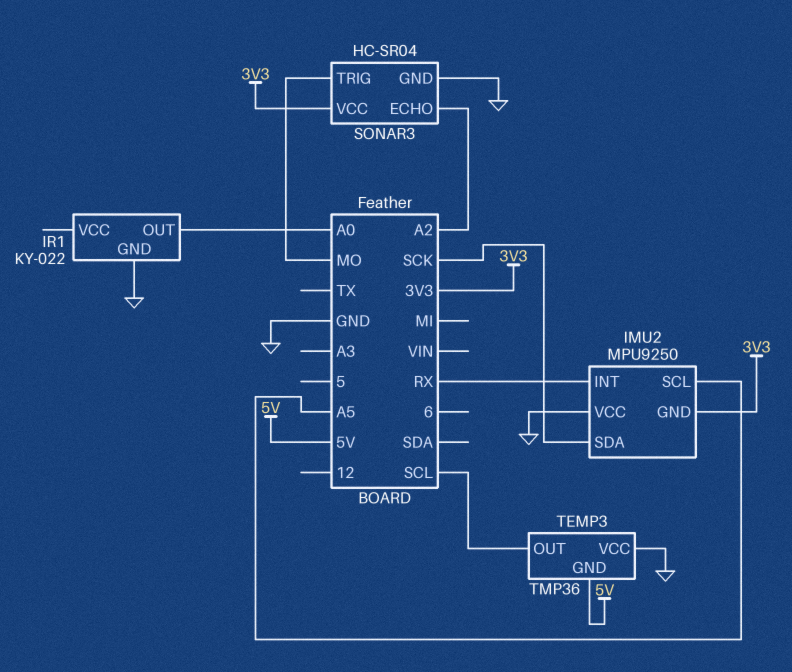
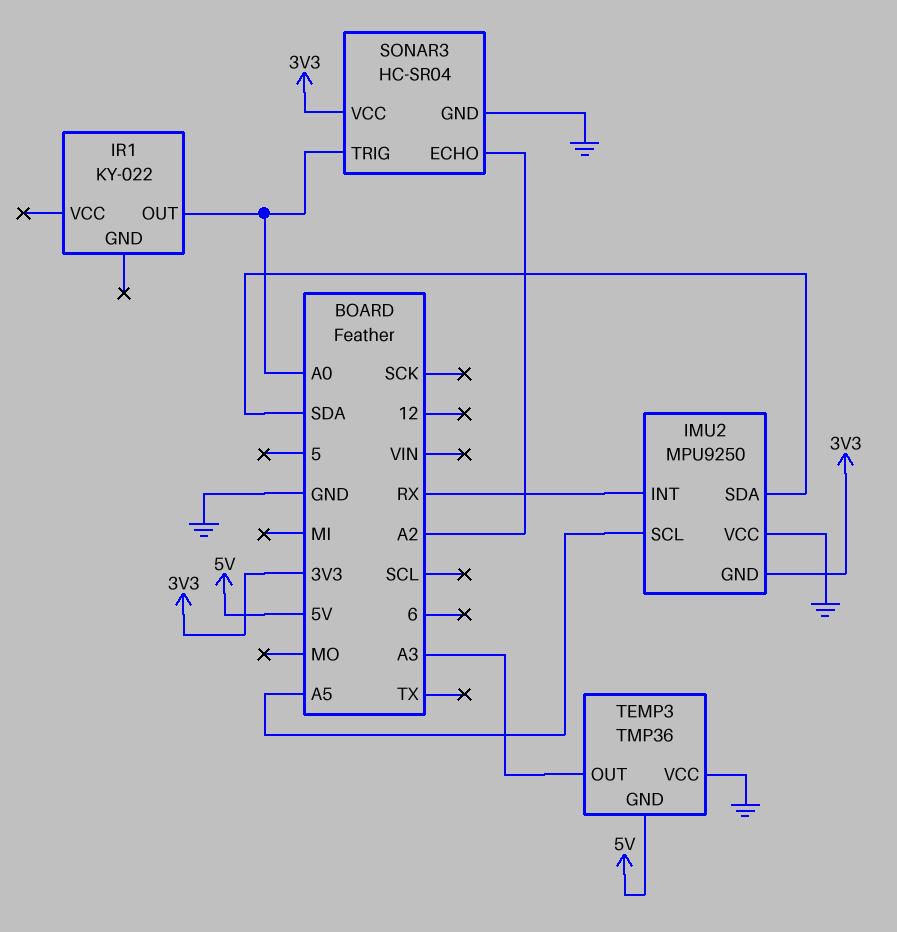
IMU2 pin SDA: SCK -> SDA
IR1 pin GND: GND -> none
SONAR3 pin TRIG: MO -> A0
TEMP3 pin OUT: SCL -> A3

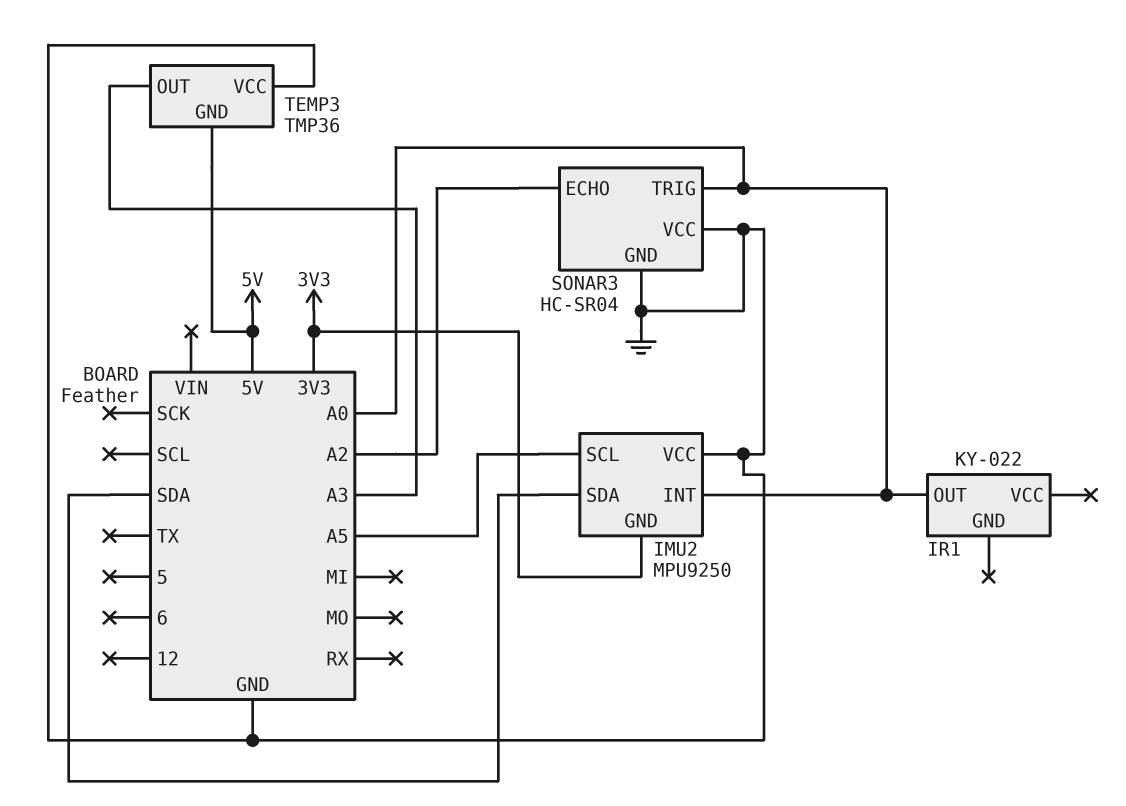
IMU2 pin INT: RX -> A0
SONAR3 pin VCC: 3V3 -> GND

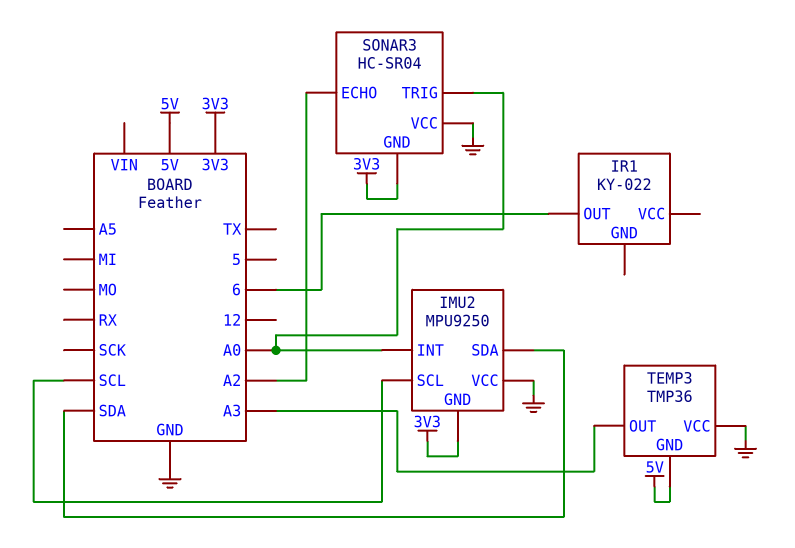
IMU2 pin SCL: A5 -> SCL
IR1 pin OUT: A0 -> 6
SONAR3 pin GND: GND -> 3V3

